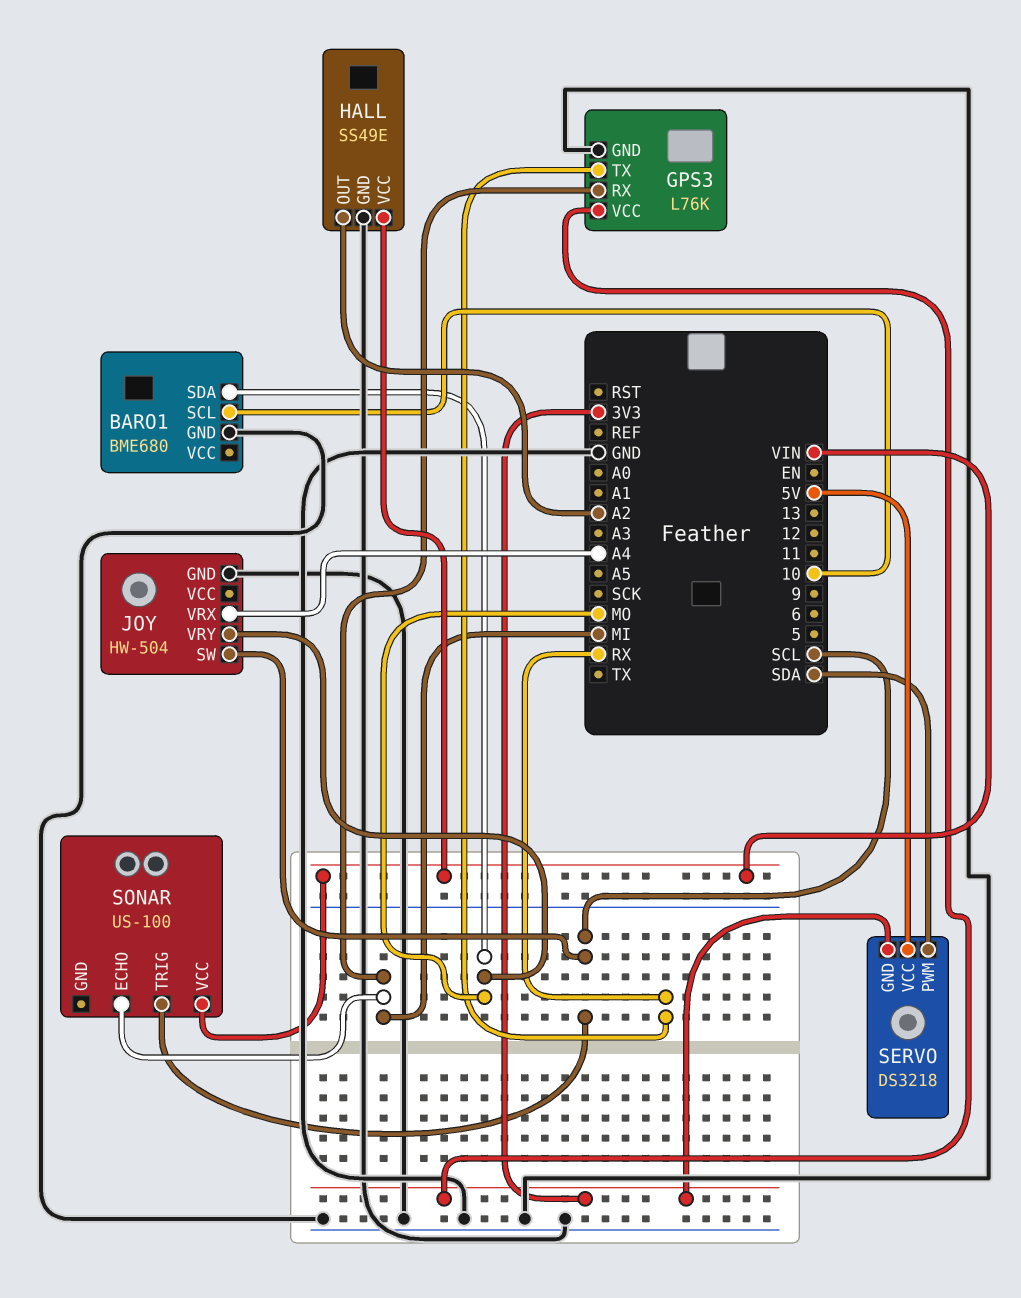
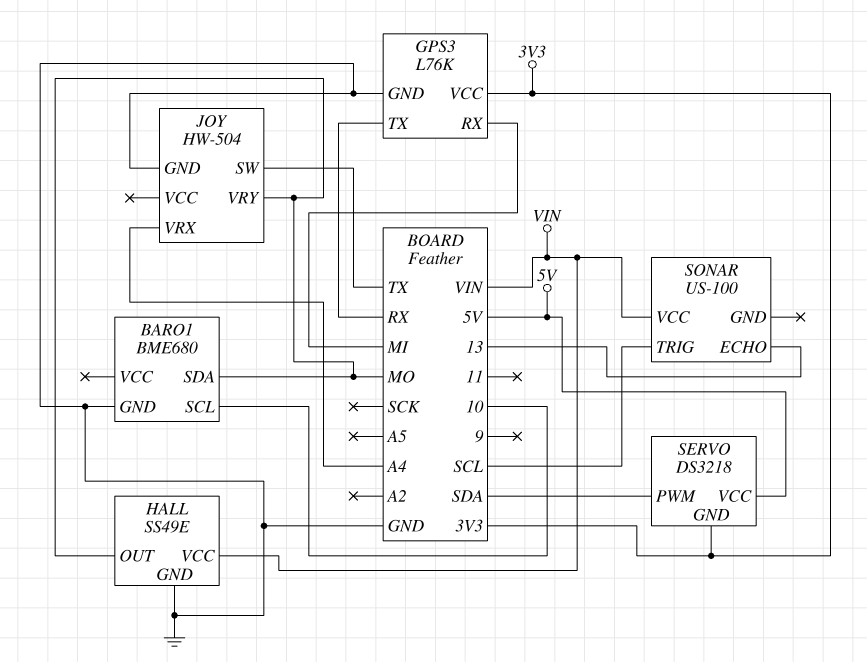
HALL pin OUT: A2 -> MO
JOY pin SW: SCL -> TX
SONAR pin ECHO: MI -> 13

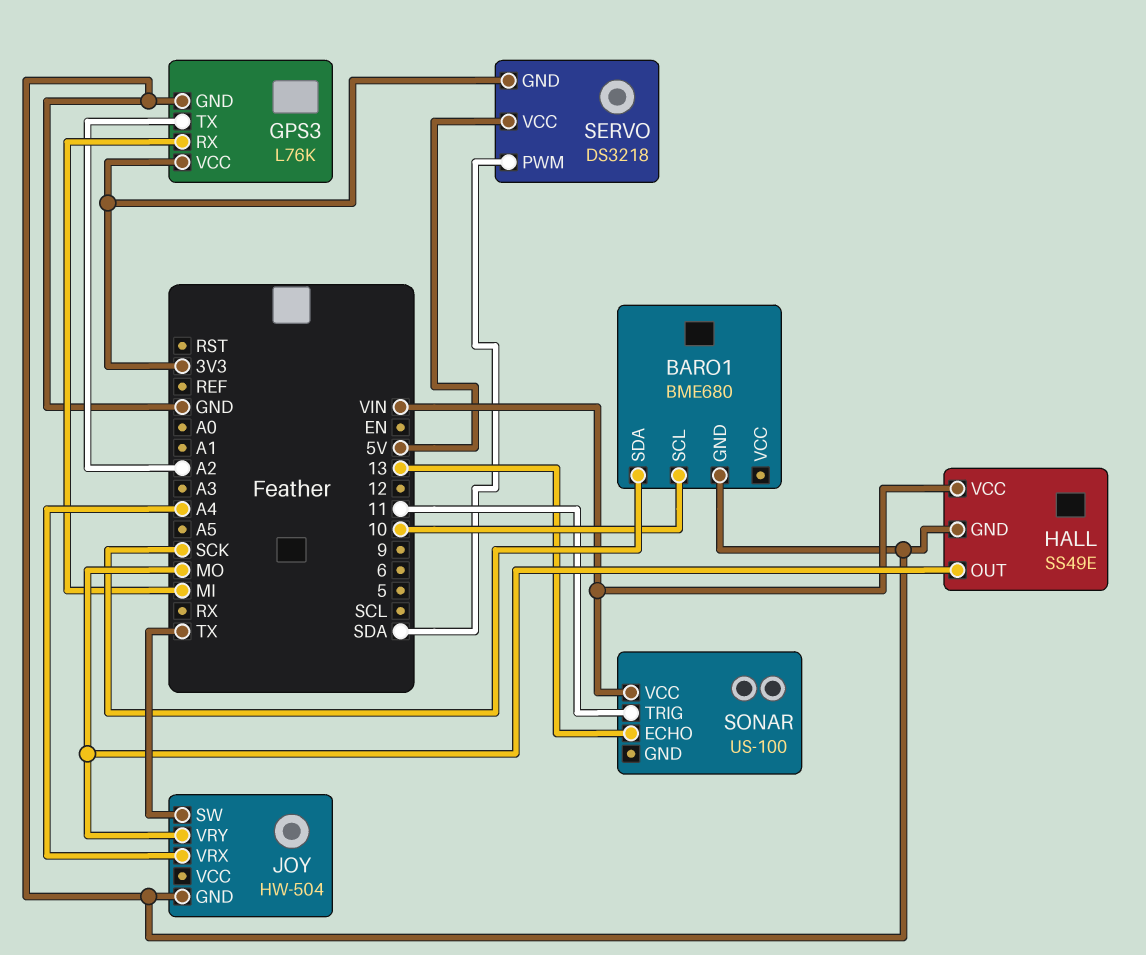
BARO1 pin SDA: MO -> SCK
GPS3 pin TX: RX -> A2
SONAR pin TRIG: SCL -> 11

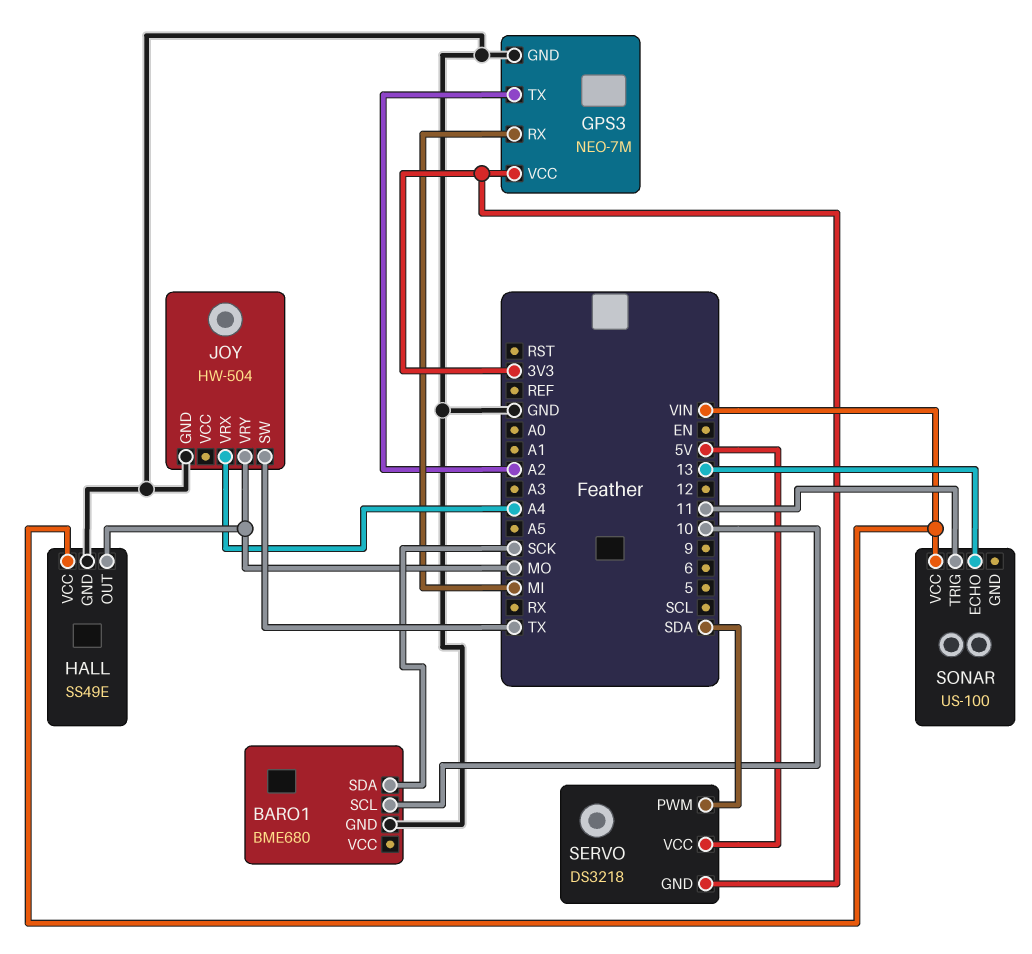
GPS3: L76K -> NEO-7M

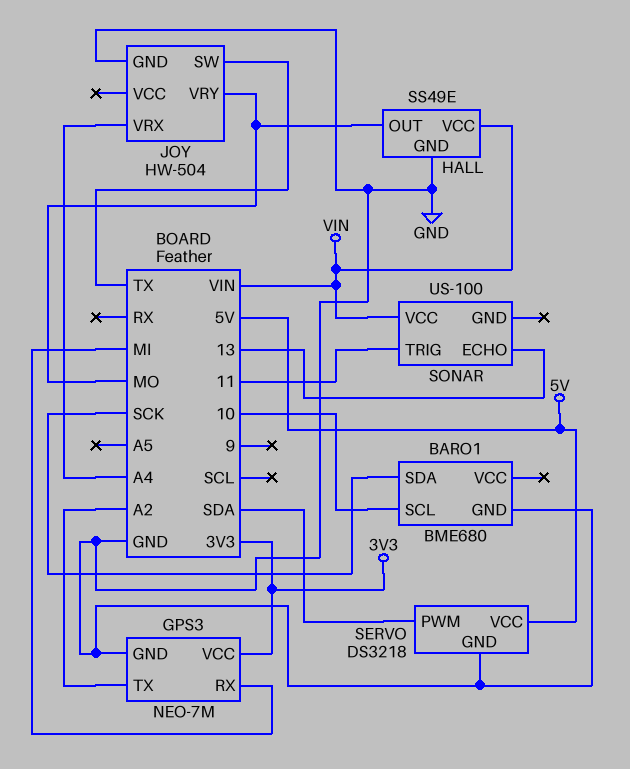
SERVO pin GND: 3V3 -> GND

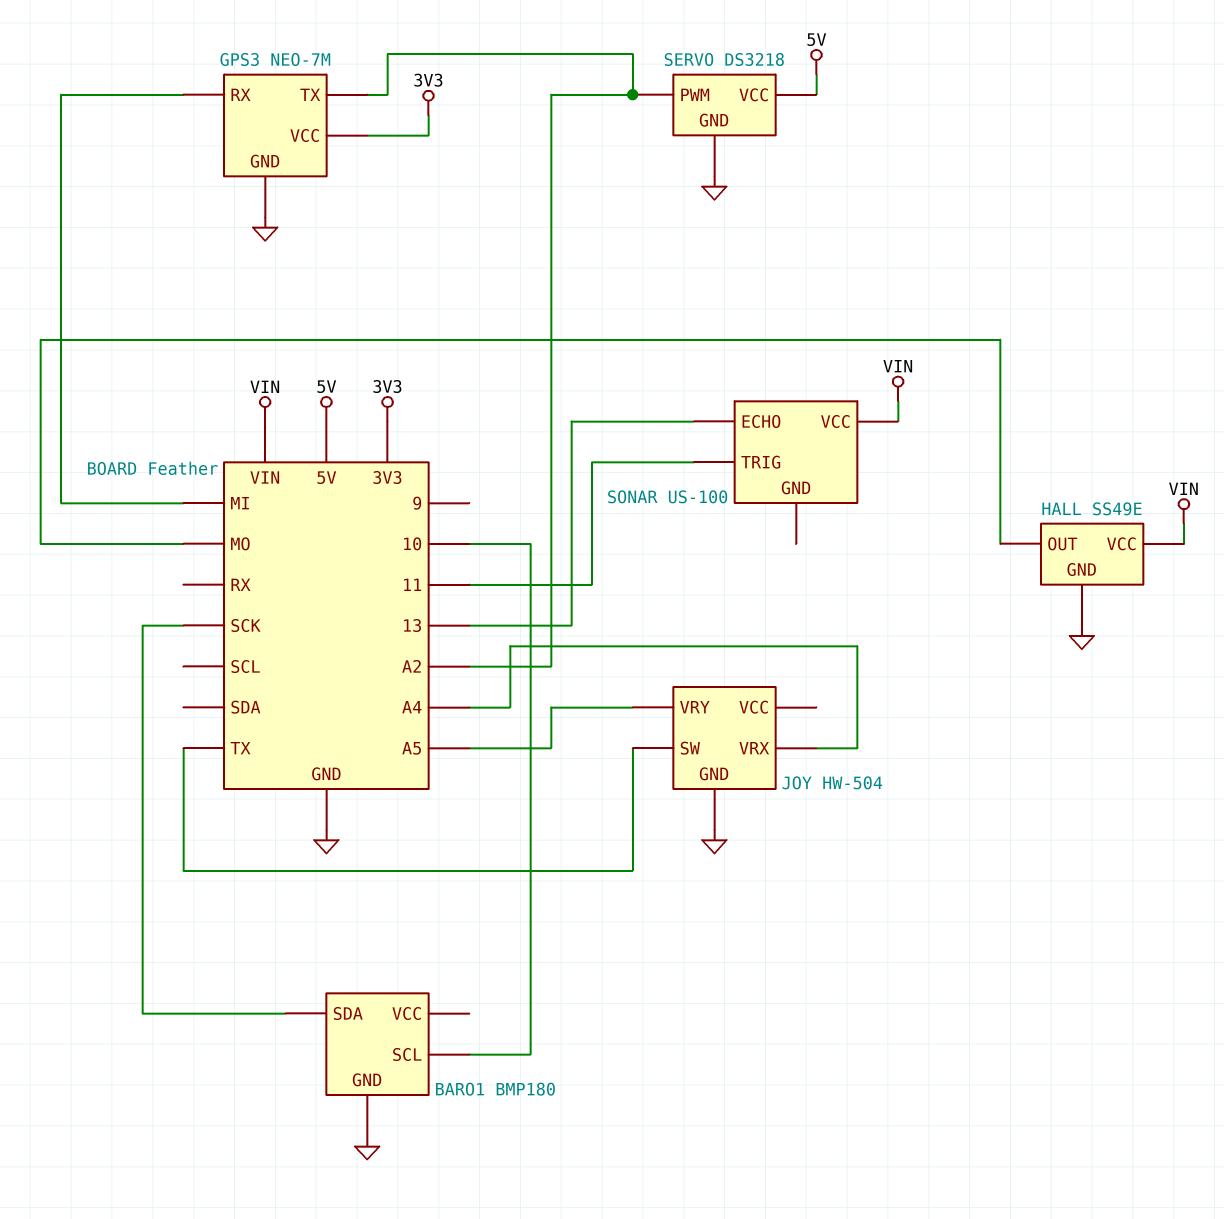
BARO1: BME680 -> BMP180
JOY pin VRY: MO -> A5
SERVO pin PWM: SDA -> A2

